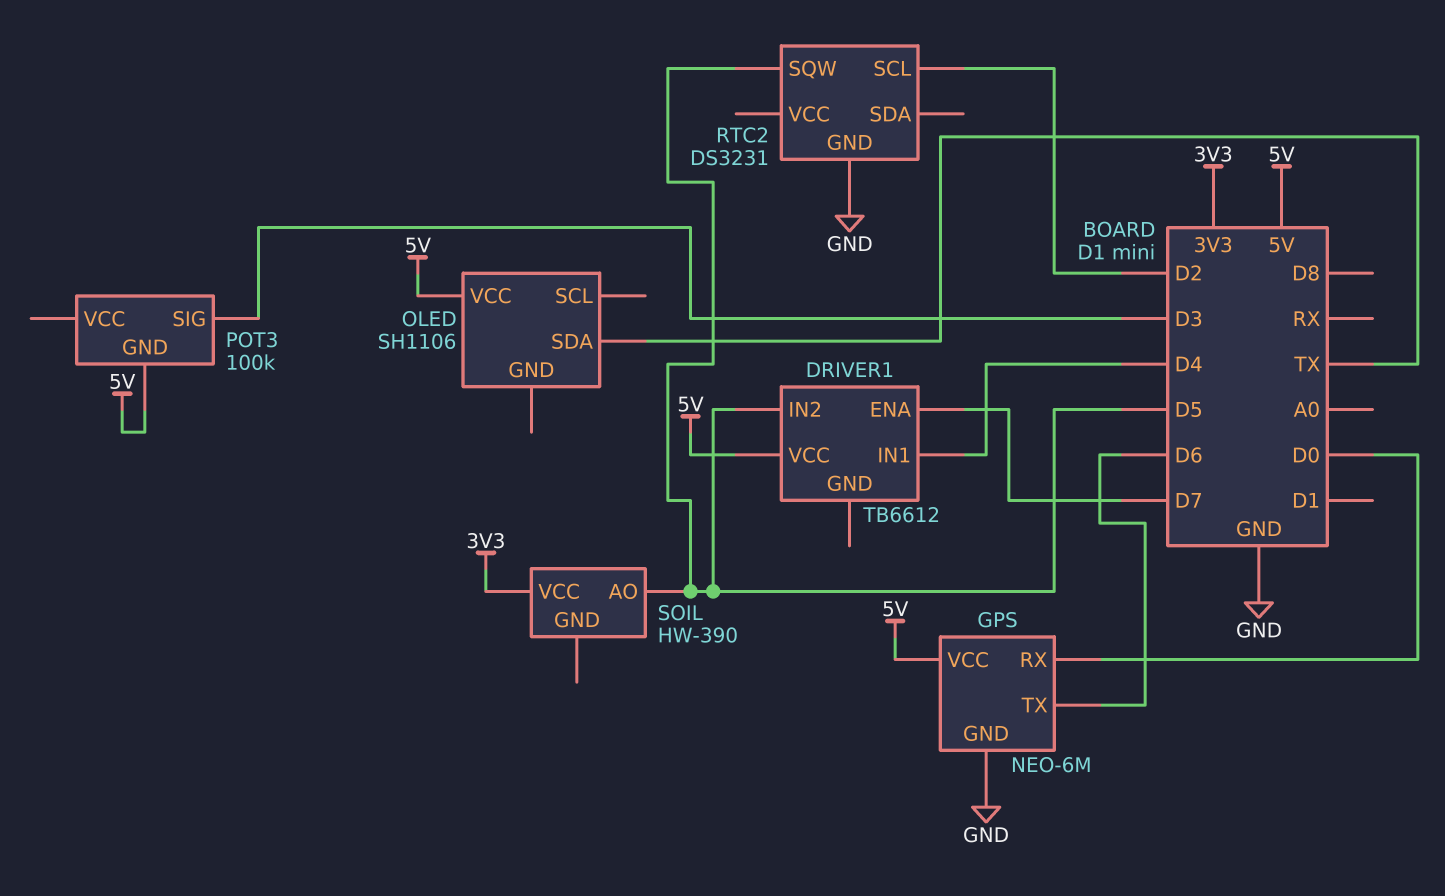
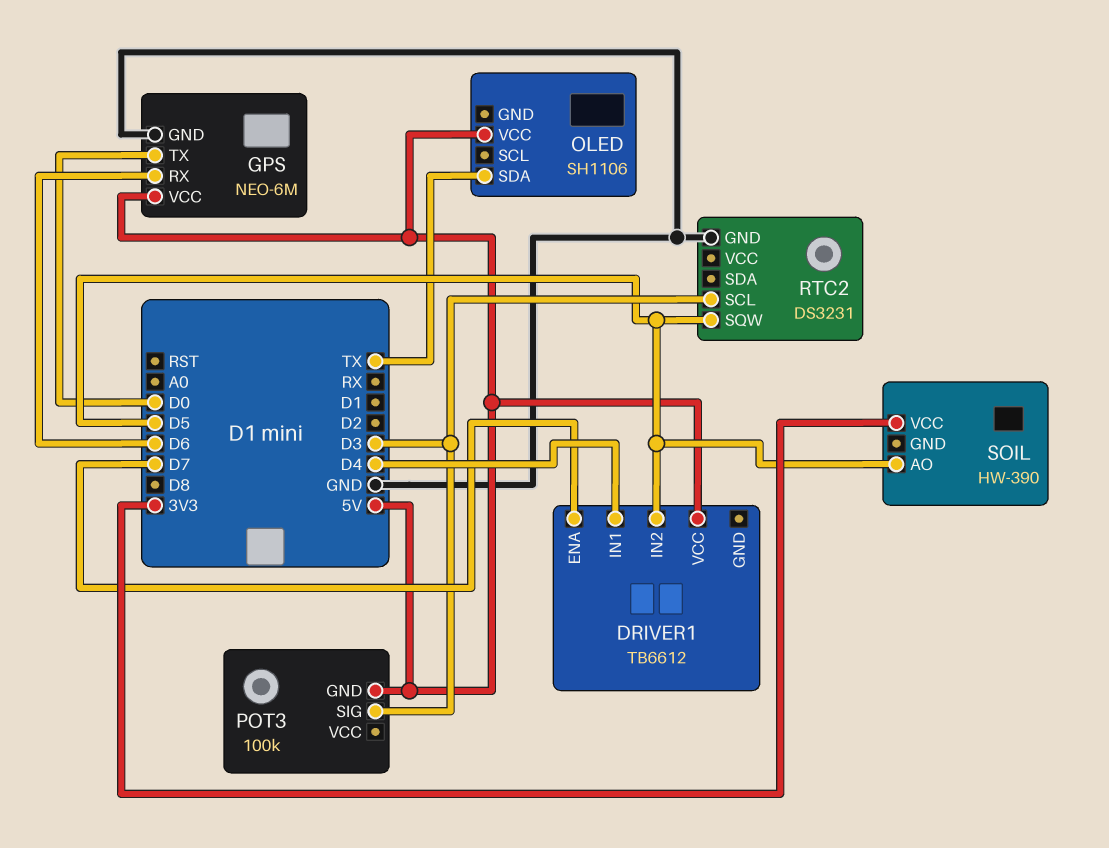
GPS pin RX: D0 -> D6
GPS pin TX: D6 -> D0
RTC2 pin SCL: D2 -> D3

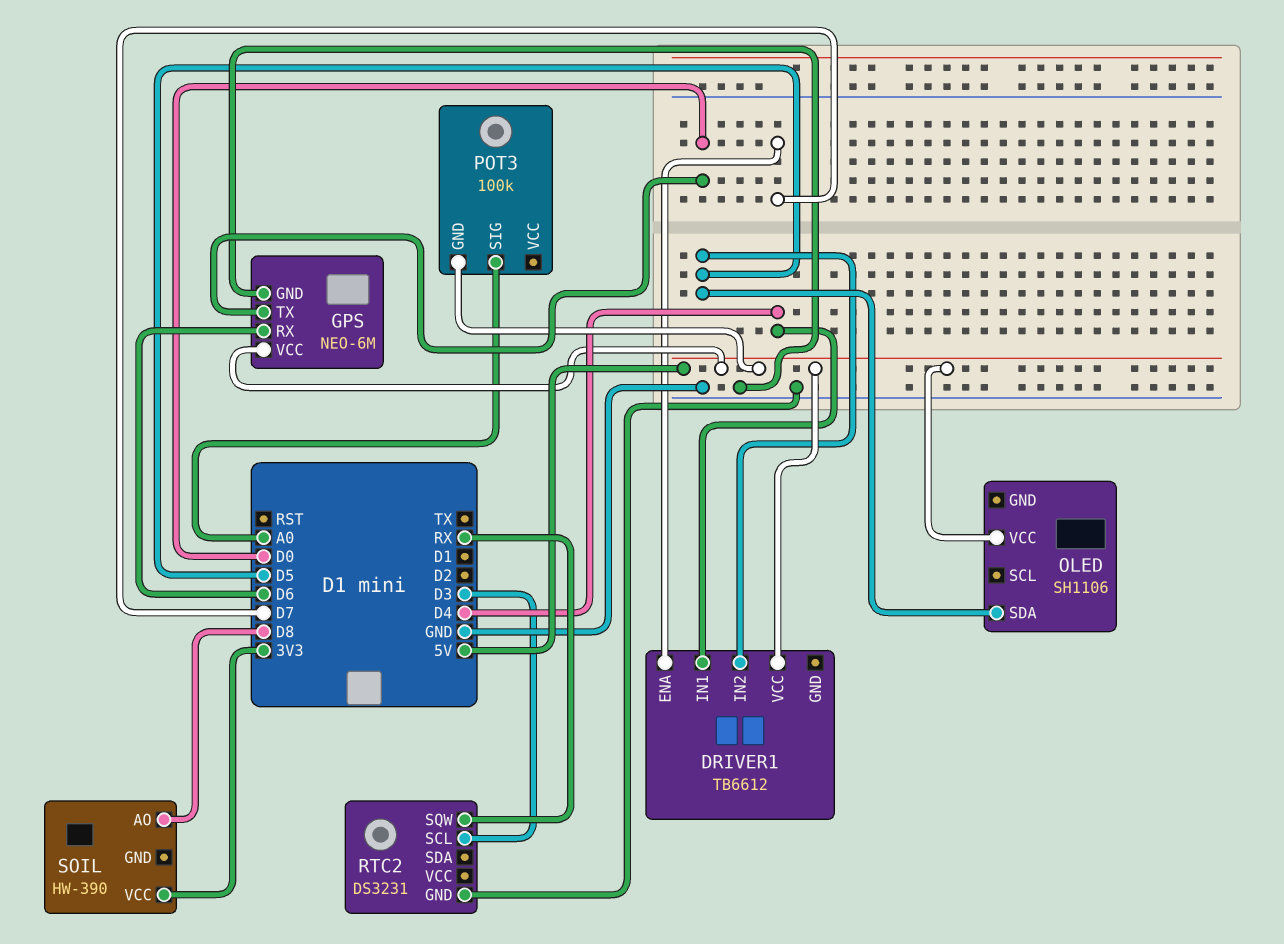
OLED pin SDA: TX -> D5
POT3 pin SIG: D3 -> A0
RTC2 pin SQW: D5 -> RX
SOIL pin AO: D5 -> D8

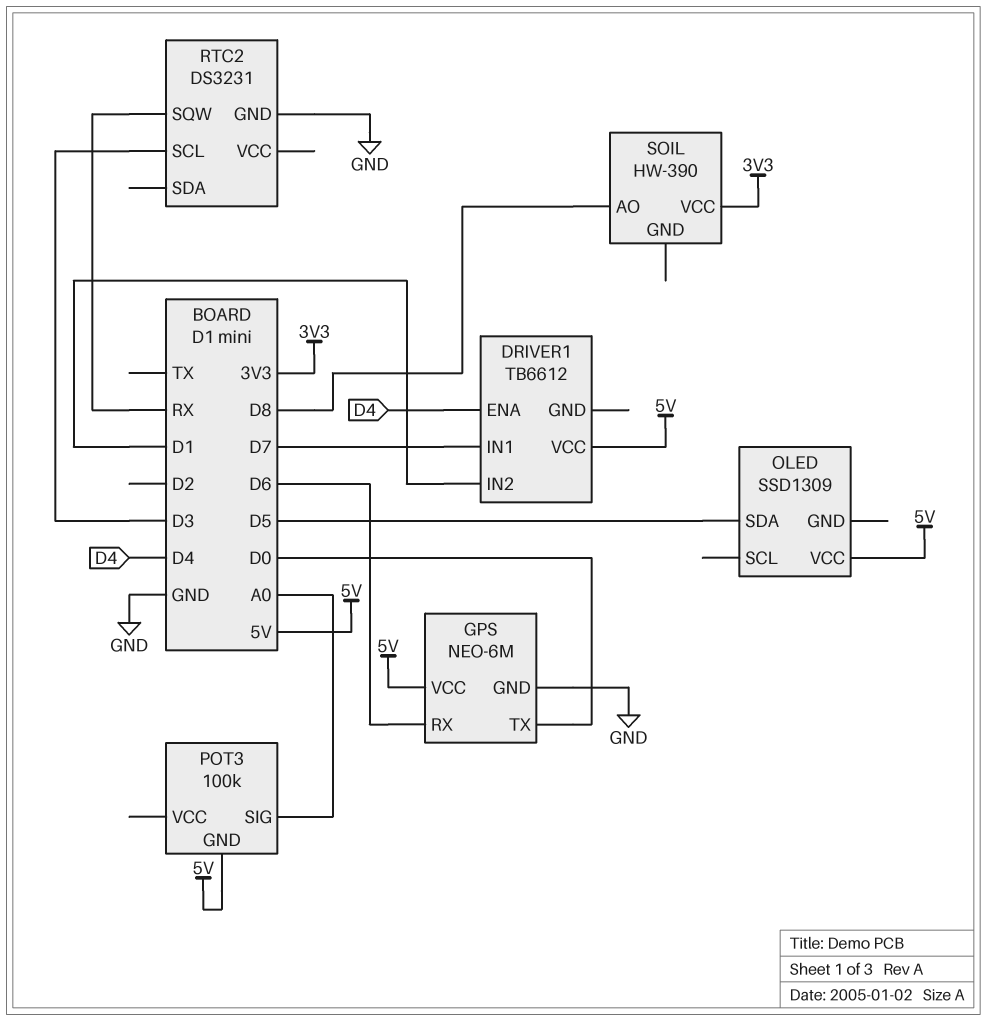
DRIVER1 pin ENA: D7 -> D4
DRIVER1 pin IN1: D4 -> D7
DRIVER1 pin IN2: D5 -> D1
OLED: SH1106 -> SSD1309

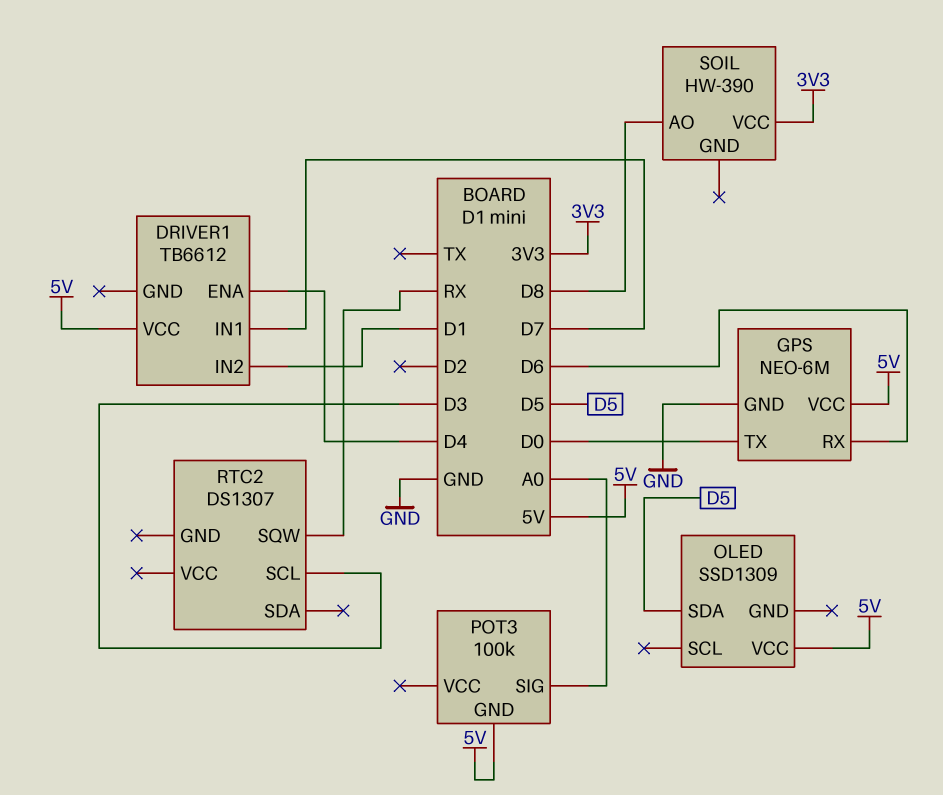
RTC2: DS3231 -> DS1307
RTC2 pin GND: GND -> none

